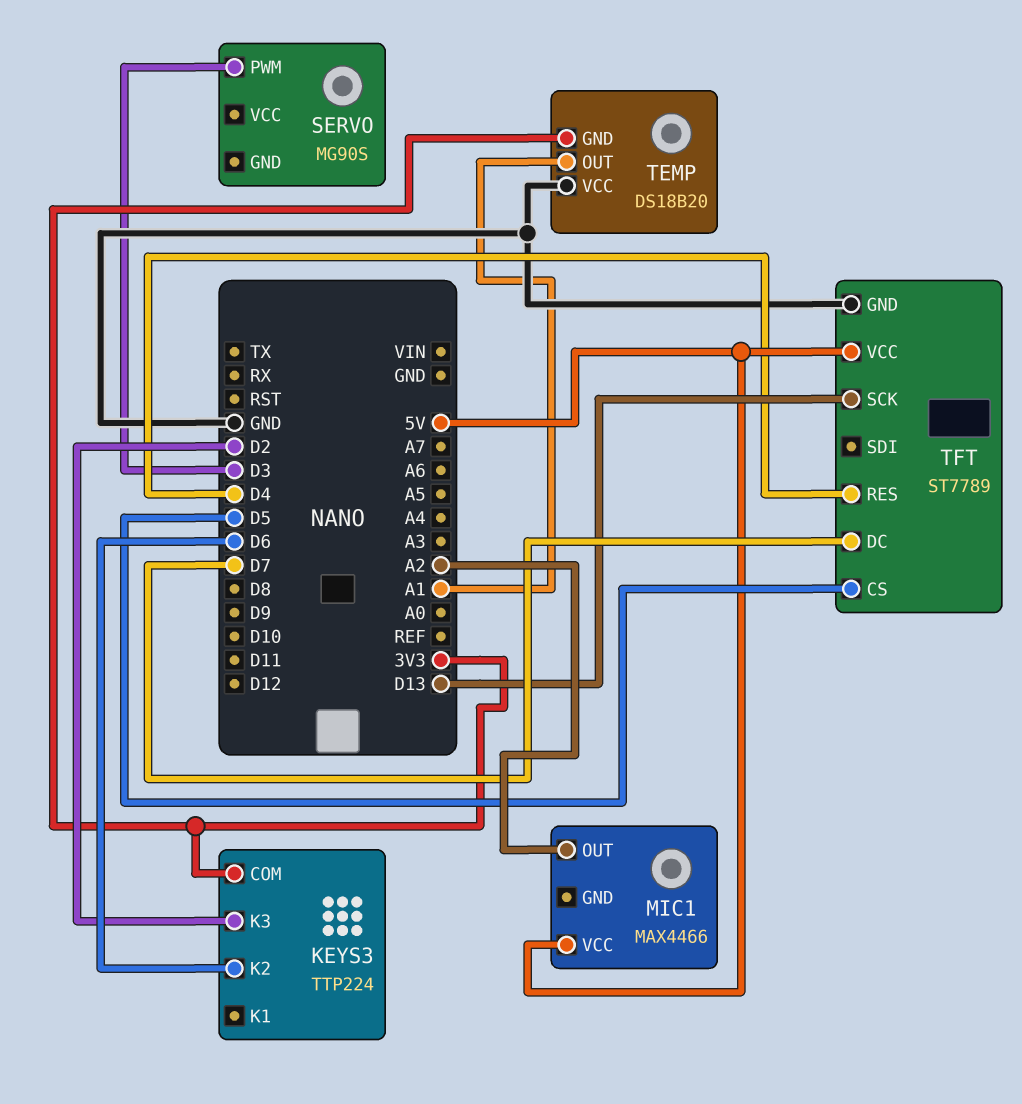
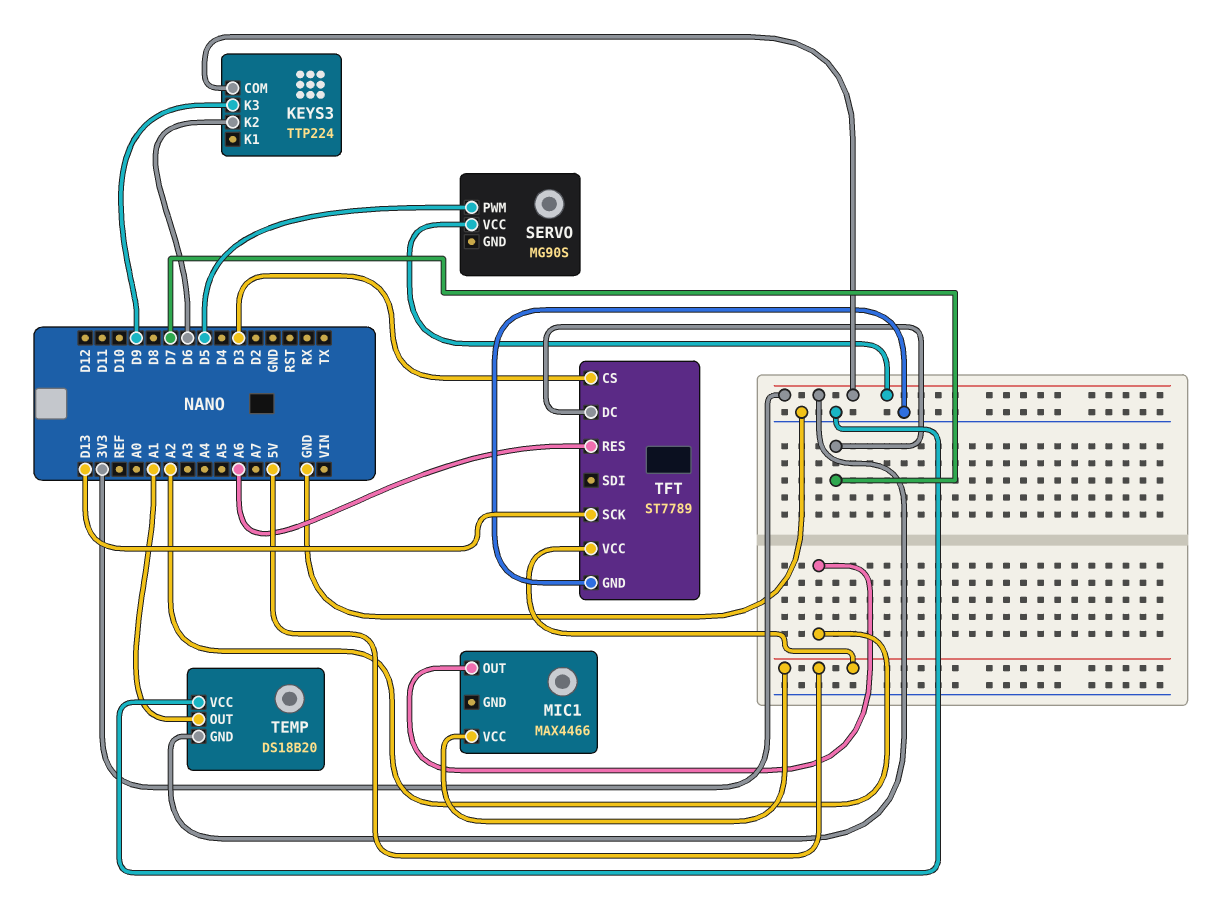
KEYS3 pin K3: D2 -> D9
SERVO pin PWM: D3 -> D5
SERVO pin VCC: none -> 3V3
TFT pin CS: D5 -> D3
TFT pin RES: D4 -> A6

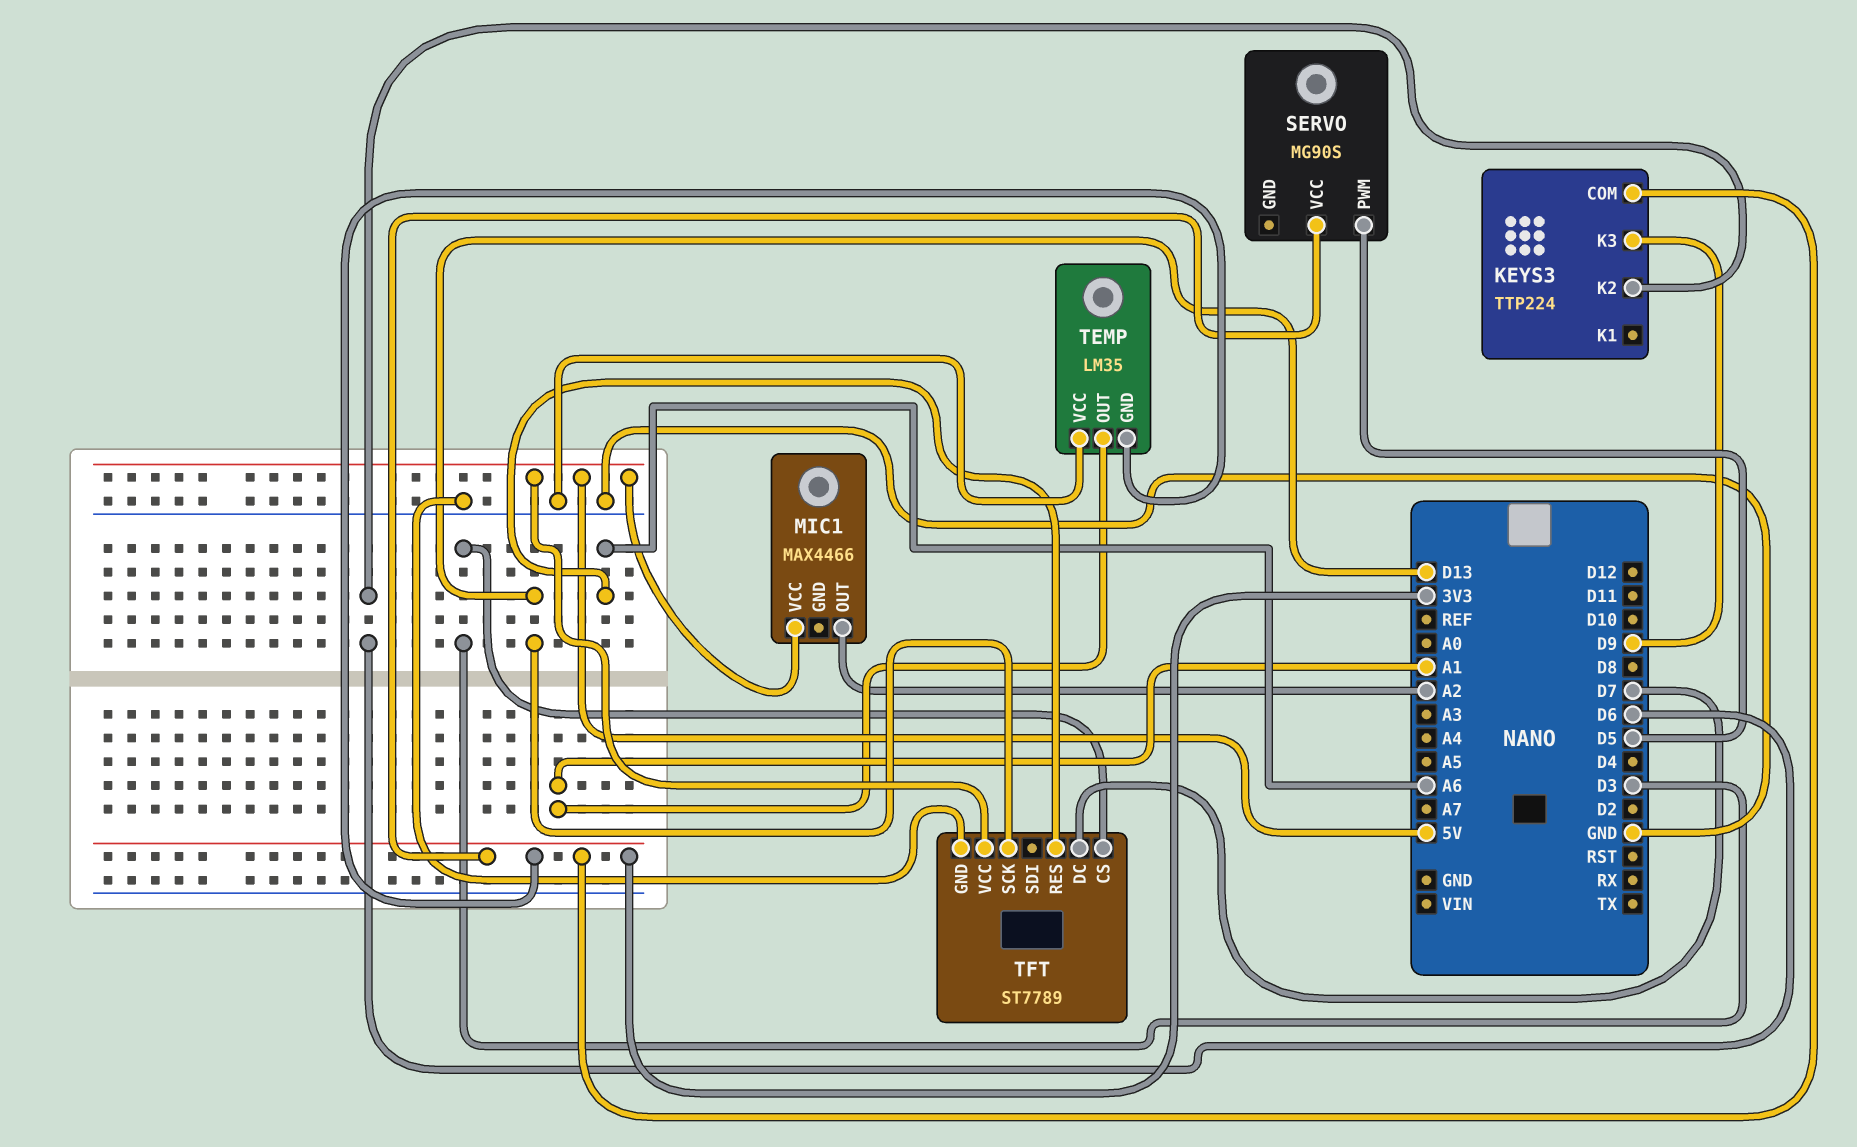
TEMP: DS18B20 -> LM35

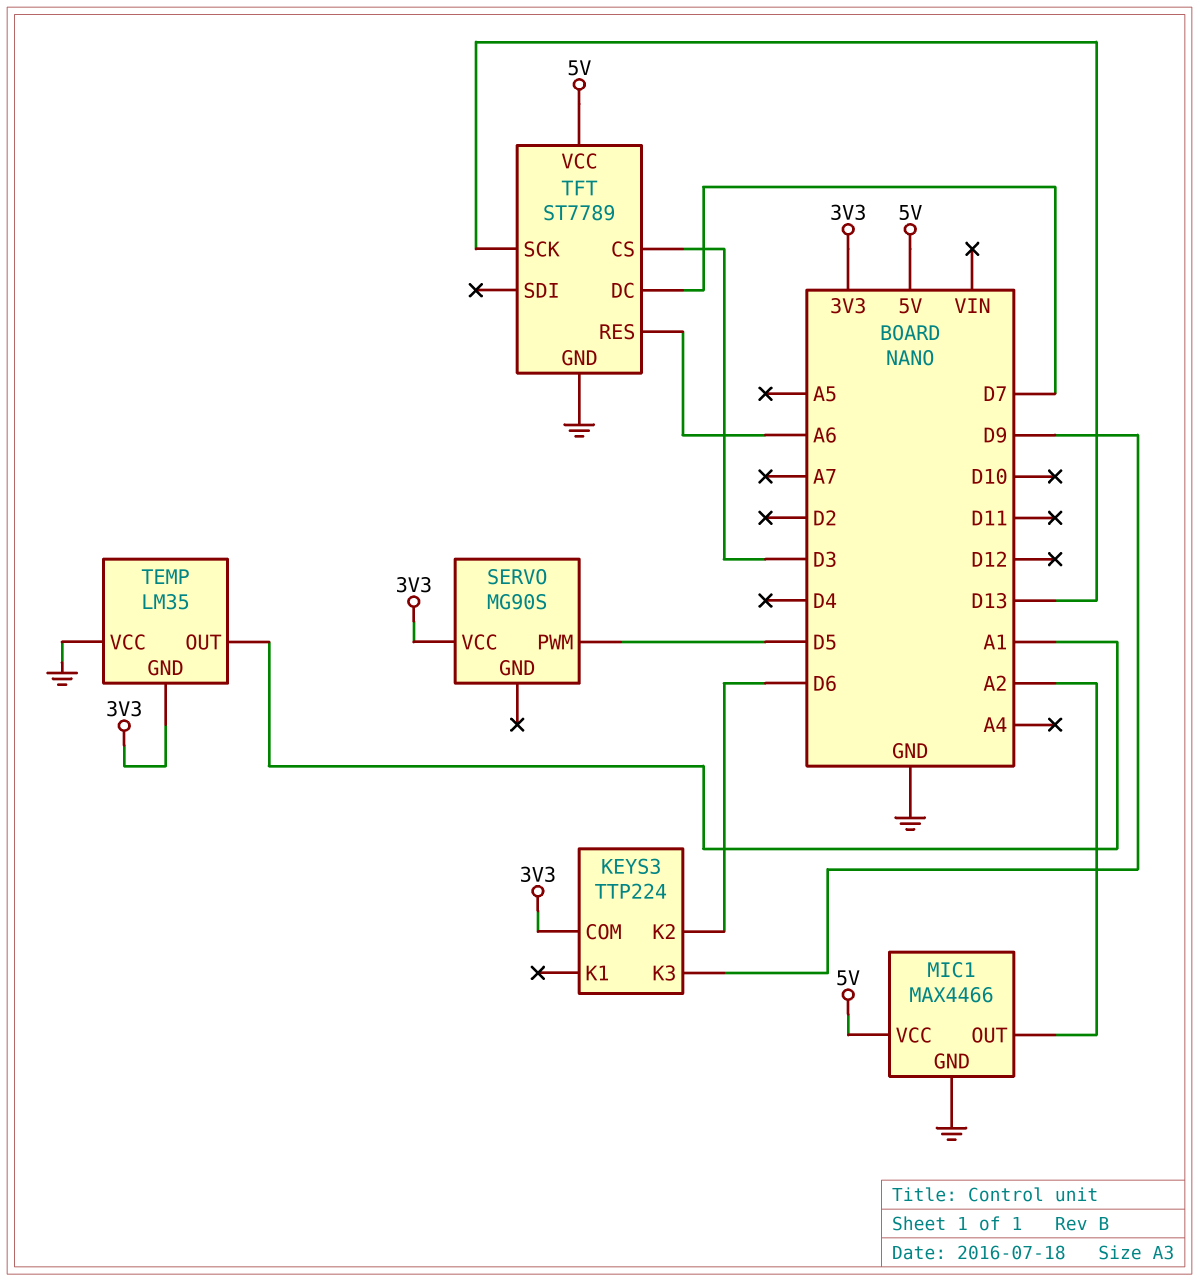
MIC1 pin GND: none -> GND

